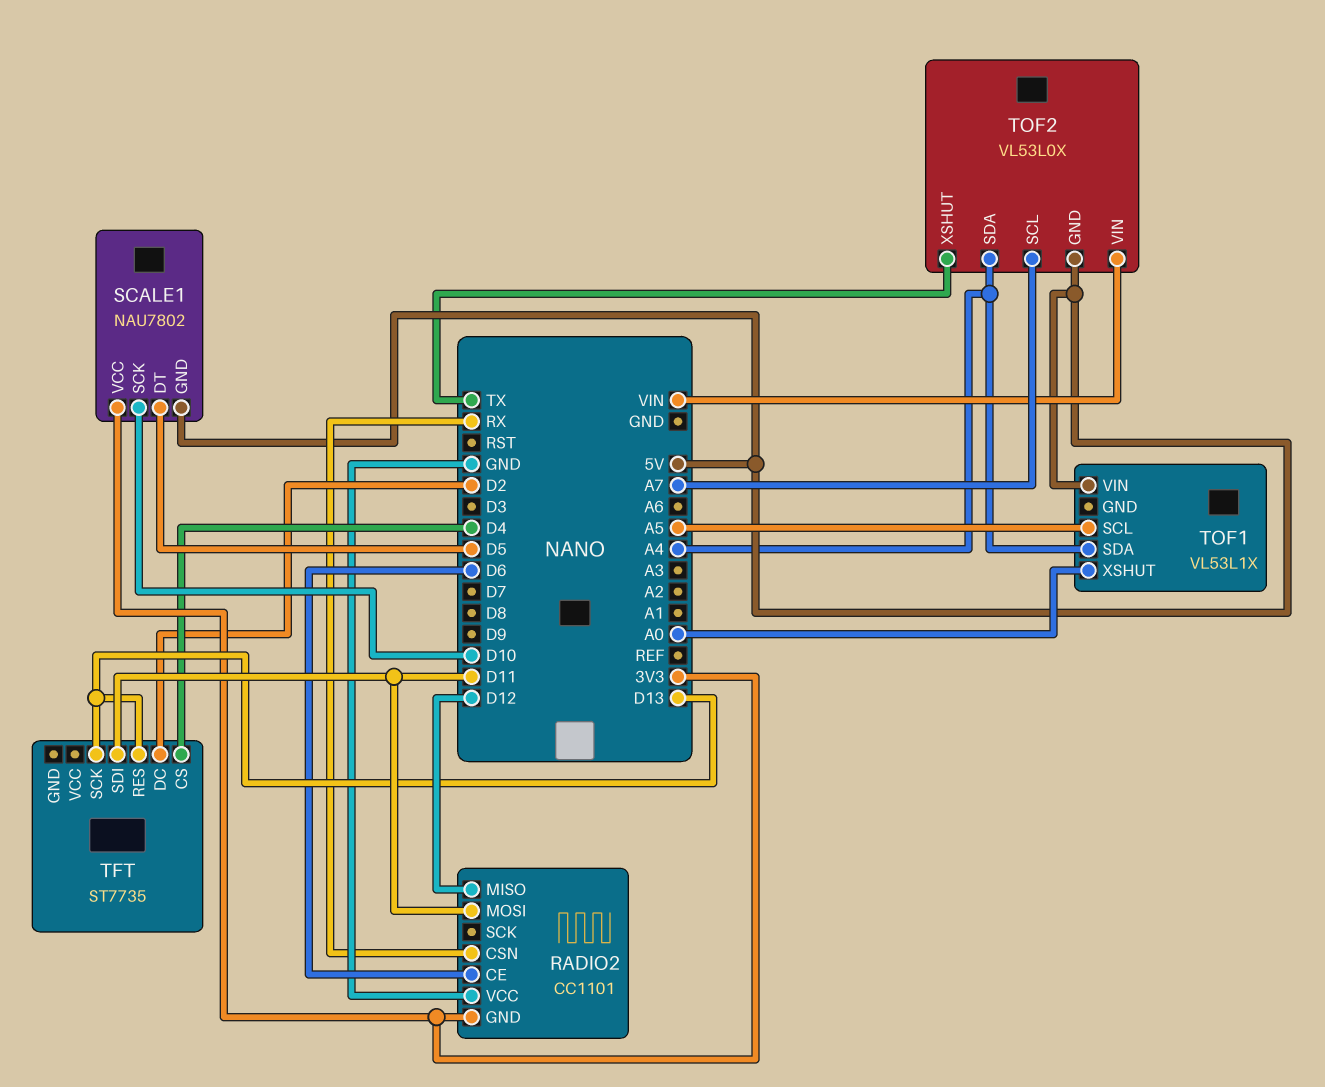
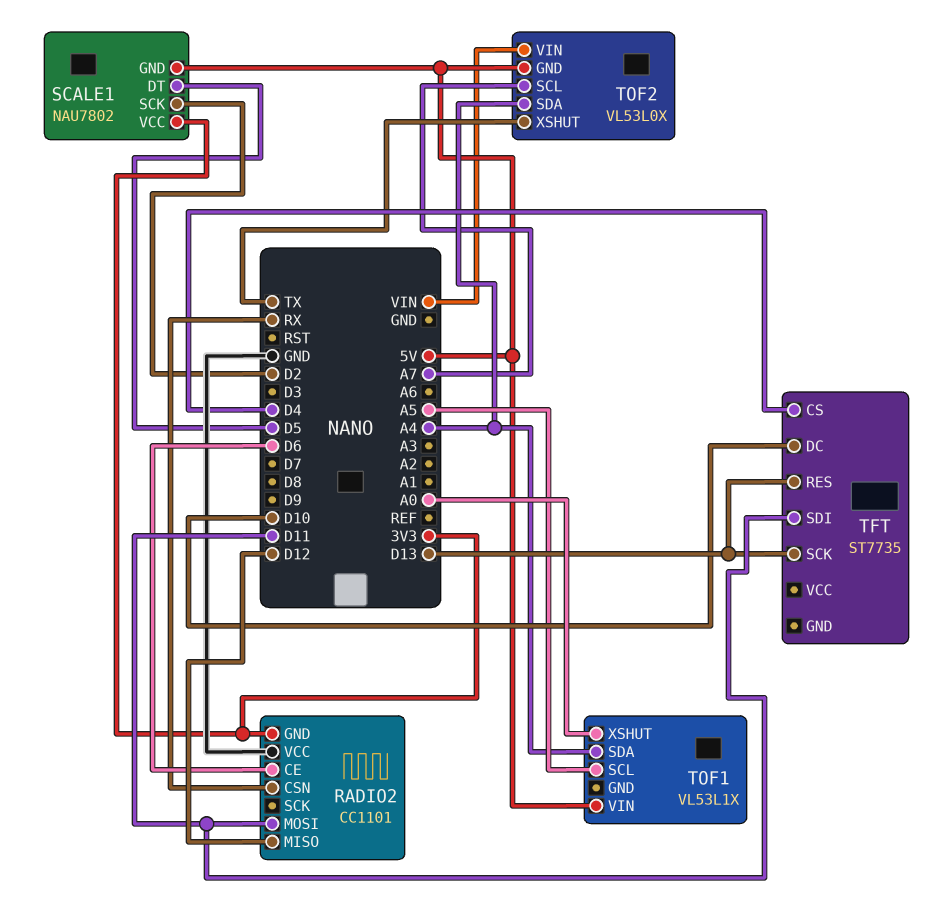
SCALE1 pin SCK: D10 -> D2
TFT pin DC: D2 -> D10

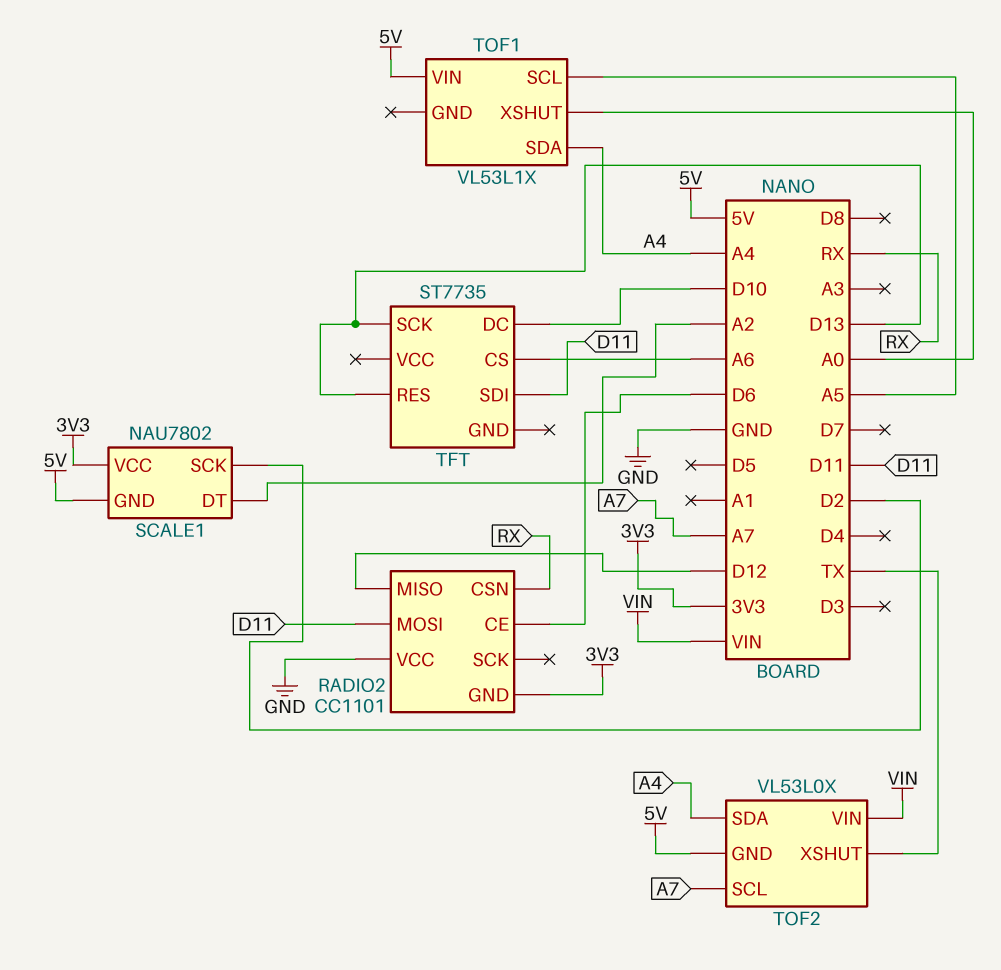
SCALE1 pin DT: D5 -> A2
TFT pin CS: D4 -> A6

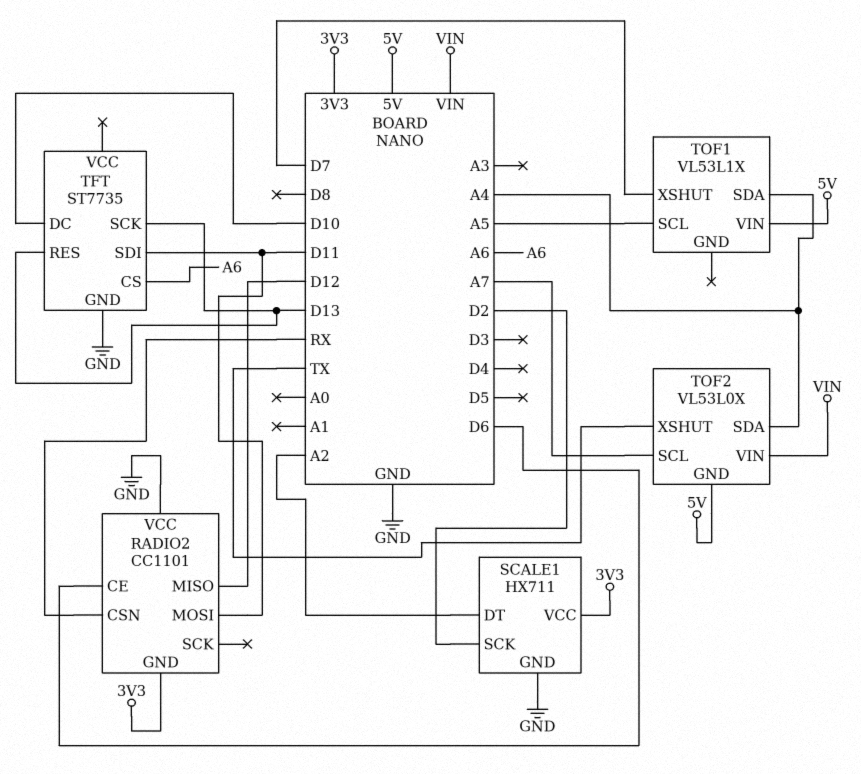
SCALE1: NAU7802 -> HX711
SCALE1 pin GND: 5V -> GND
TFT pin GND: none -> GND
TOF1 pin XSHUT: A0 -> D7

